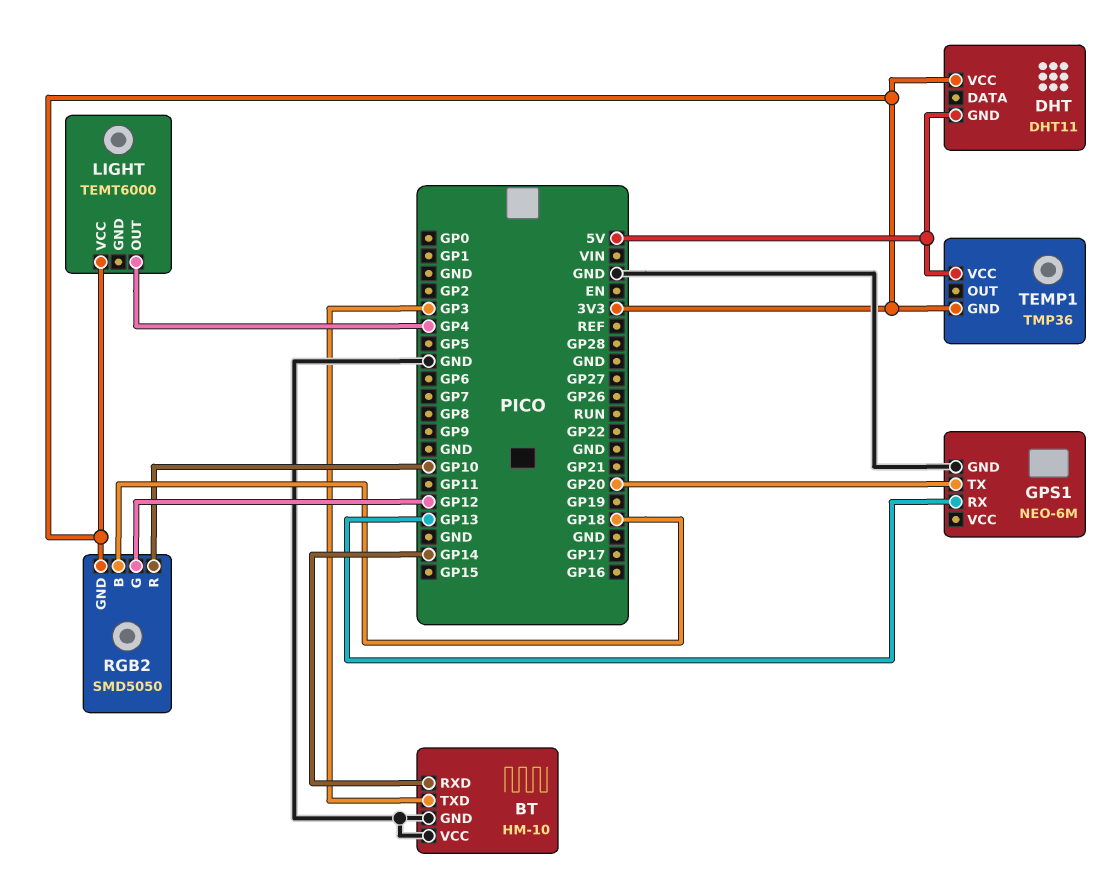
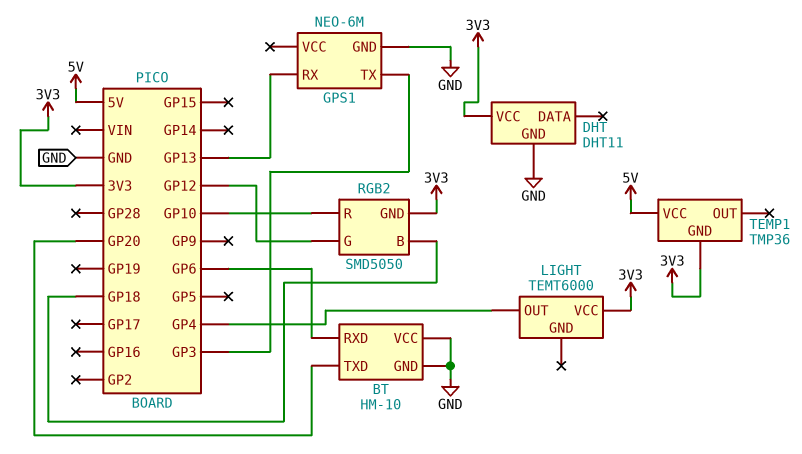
BT pin RXD: GP14 -> GP6
BT pin TXD: GP3 -> GP20
DHT pin GND: 5V -> GND
GPS1 pin TX: GP20 -> GP3

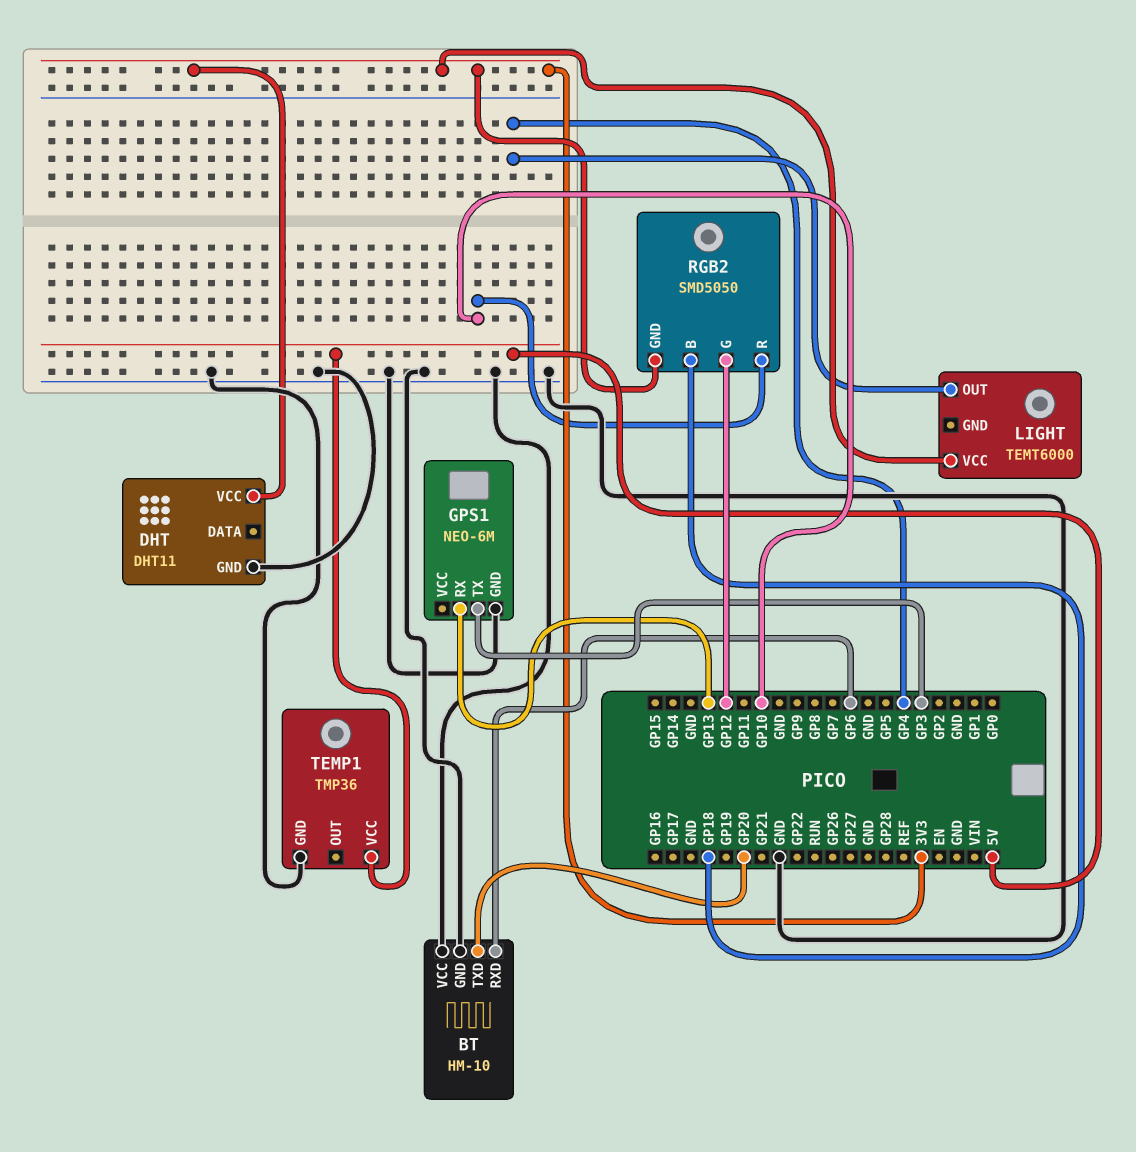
TEMP1 pin GND: 3V3 -> GND

